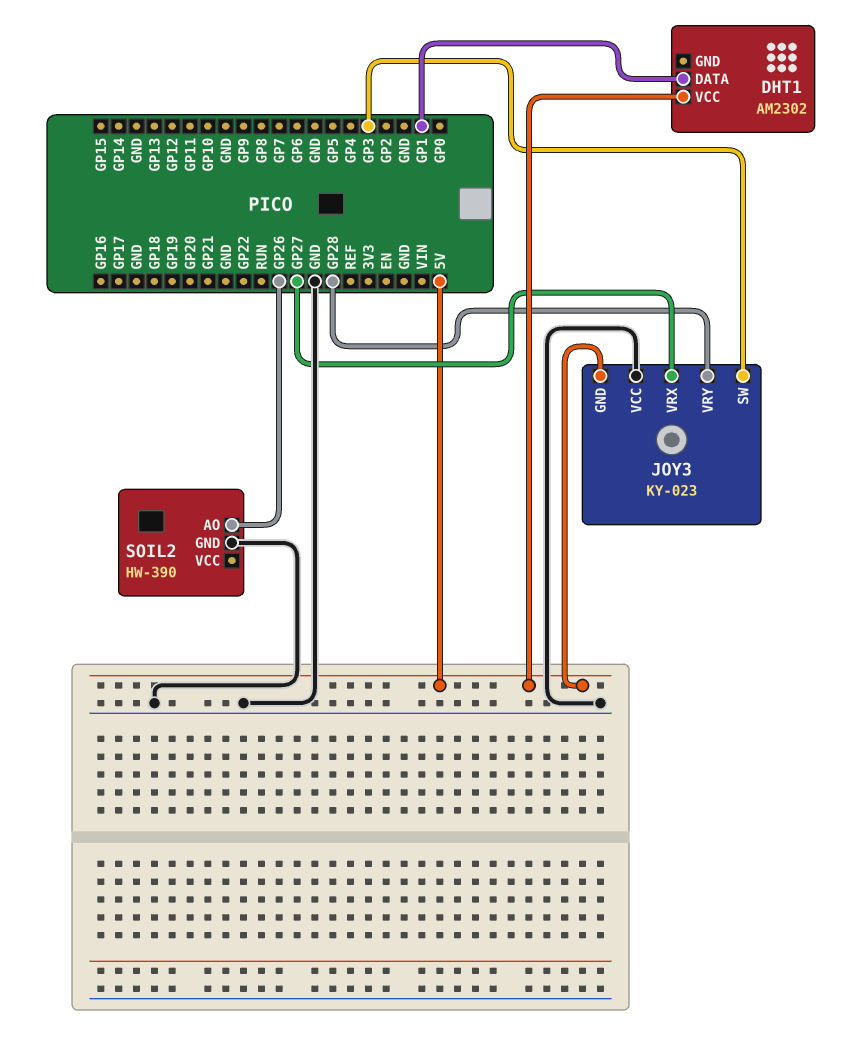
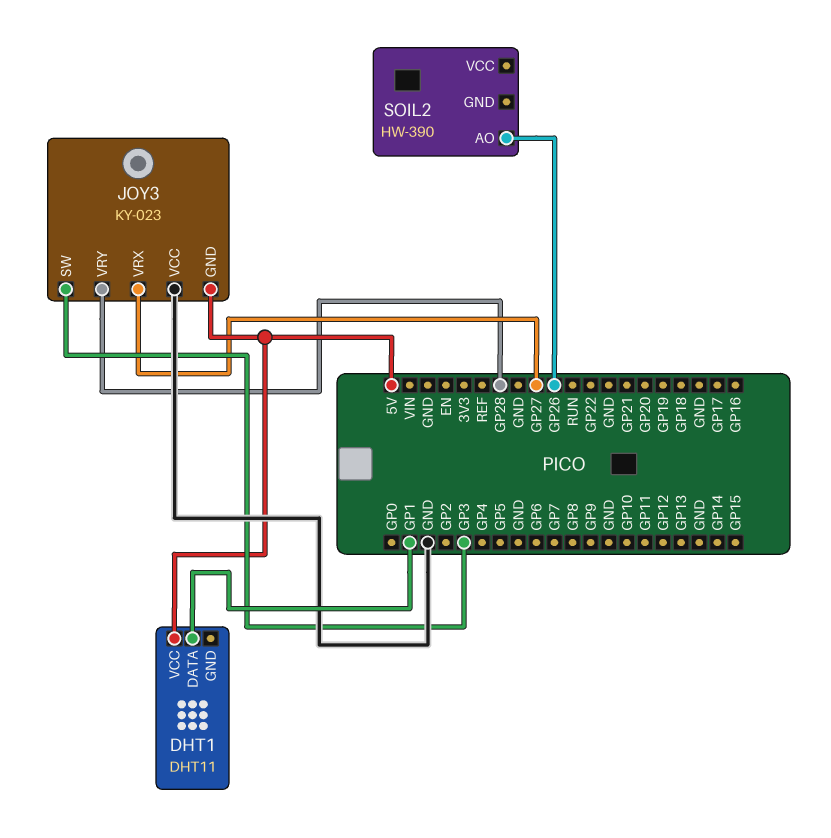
DHT1: AM2302 -> DHT11
SOIL2 pin GND: GND -> none

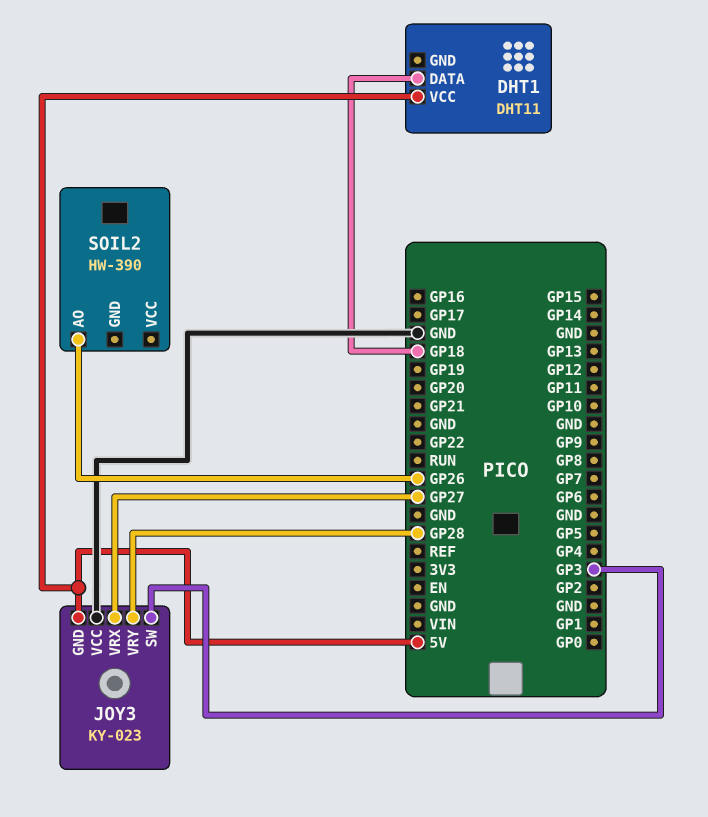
DHT1 pin DATA: GP1 -> GP18

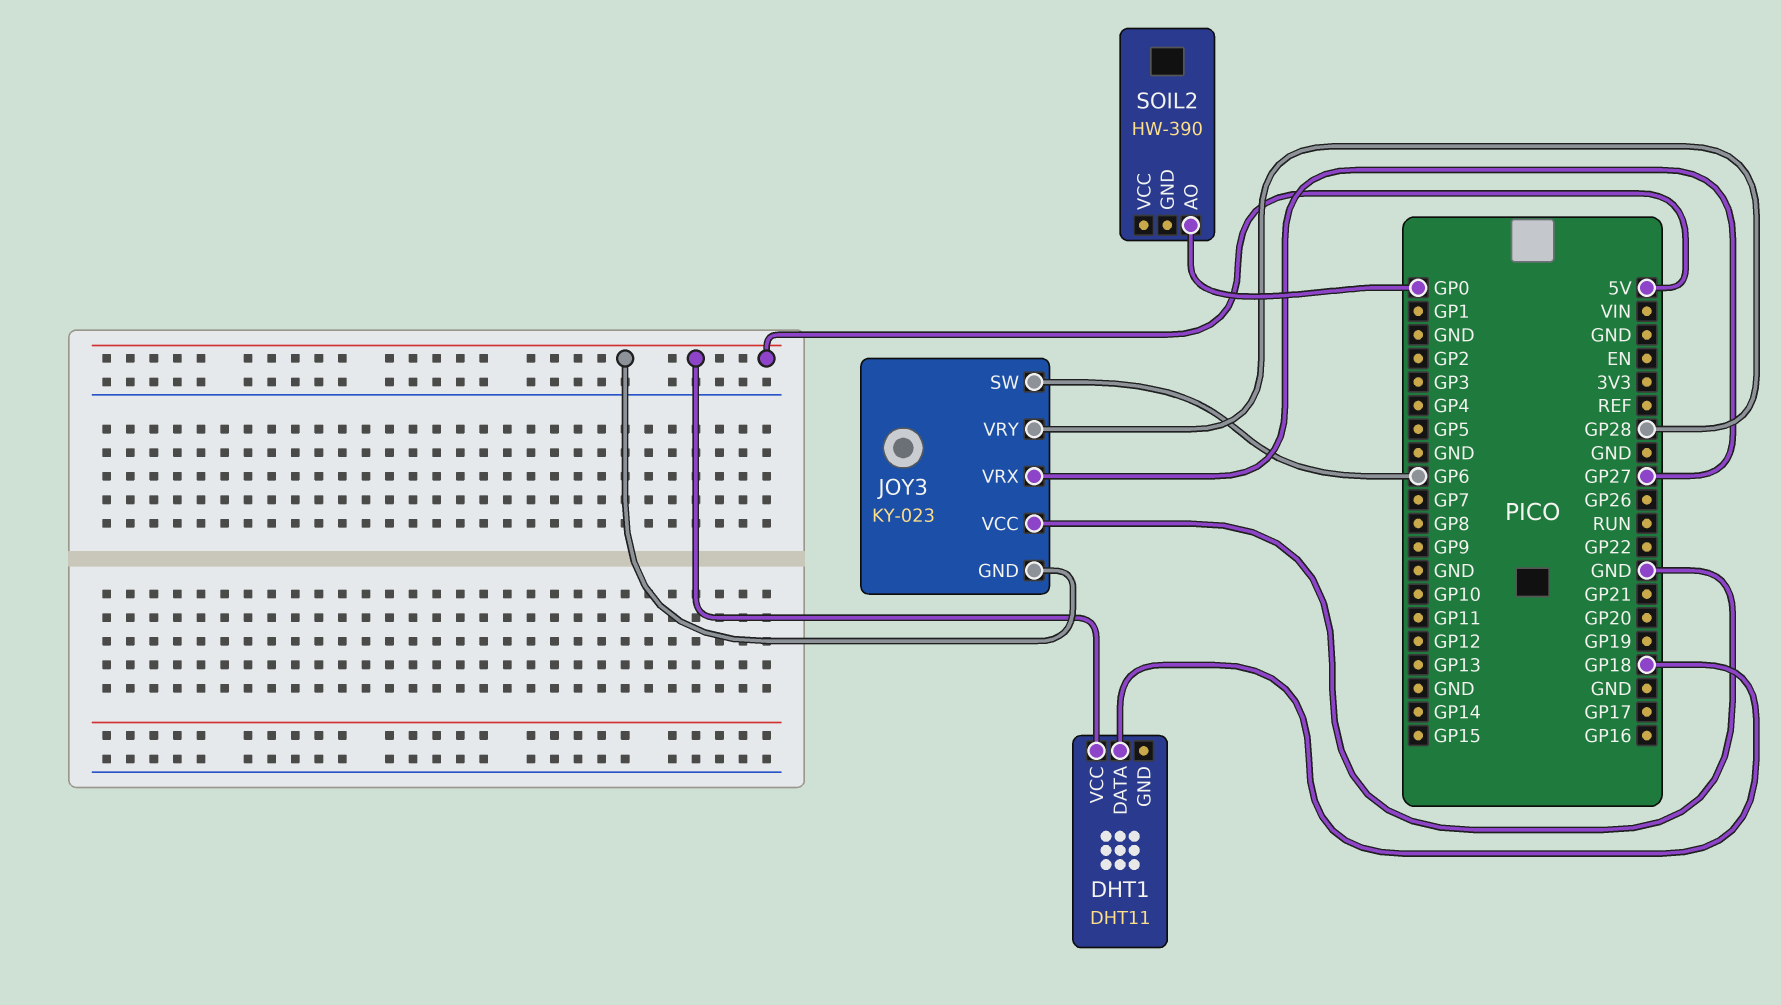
JOY3 pin SW: GP3 -> GP6
SOIL2 pin AO: GP26 -> GP0

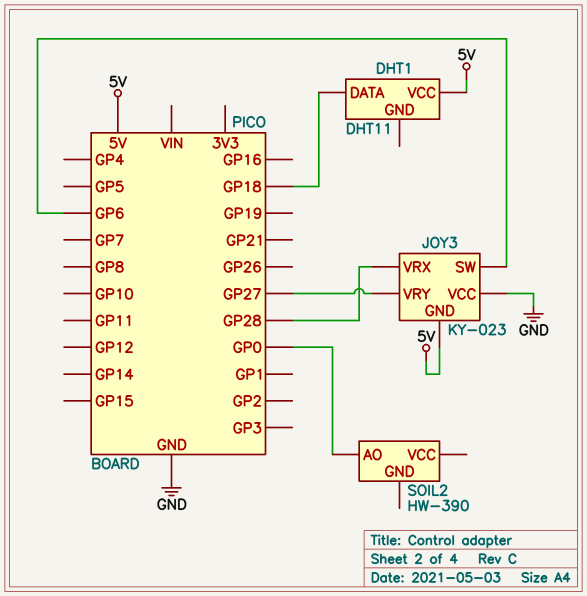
JOY3 pin VRX: GP27 -> GP28
JOY3 pin VRY: GP28 -> GP27

